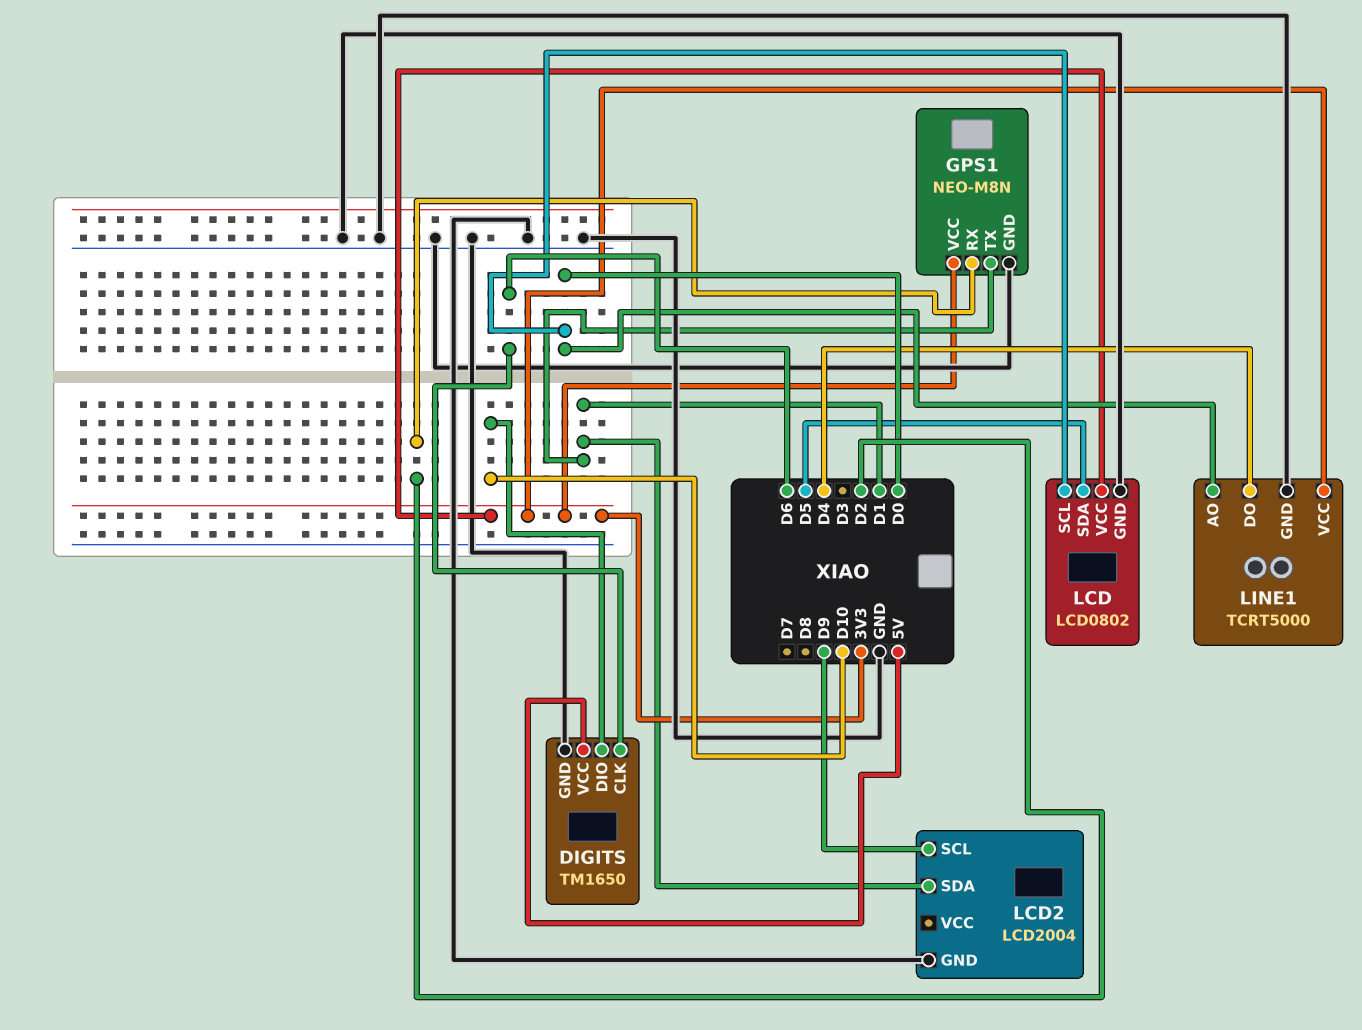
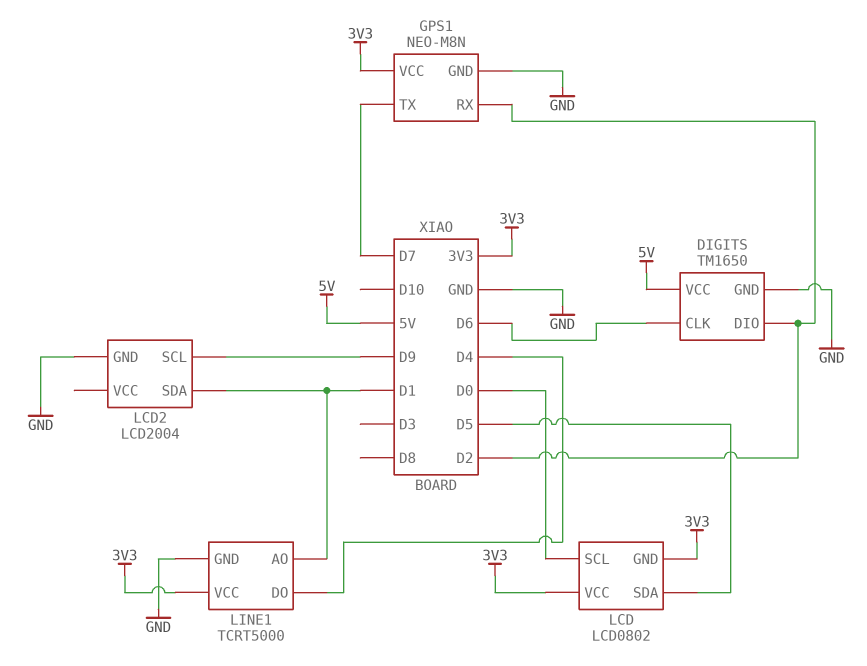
DIGITS pin DIO: D10 -> D2
GPS1 pin TX: D1 -> D7
LCD pin GND: GND -> 3V3
LINE1 pin AO: D0 -> D1

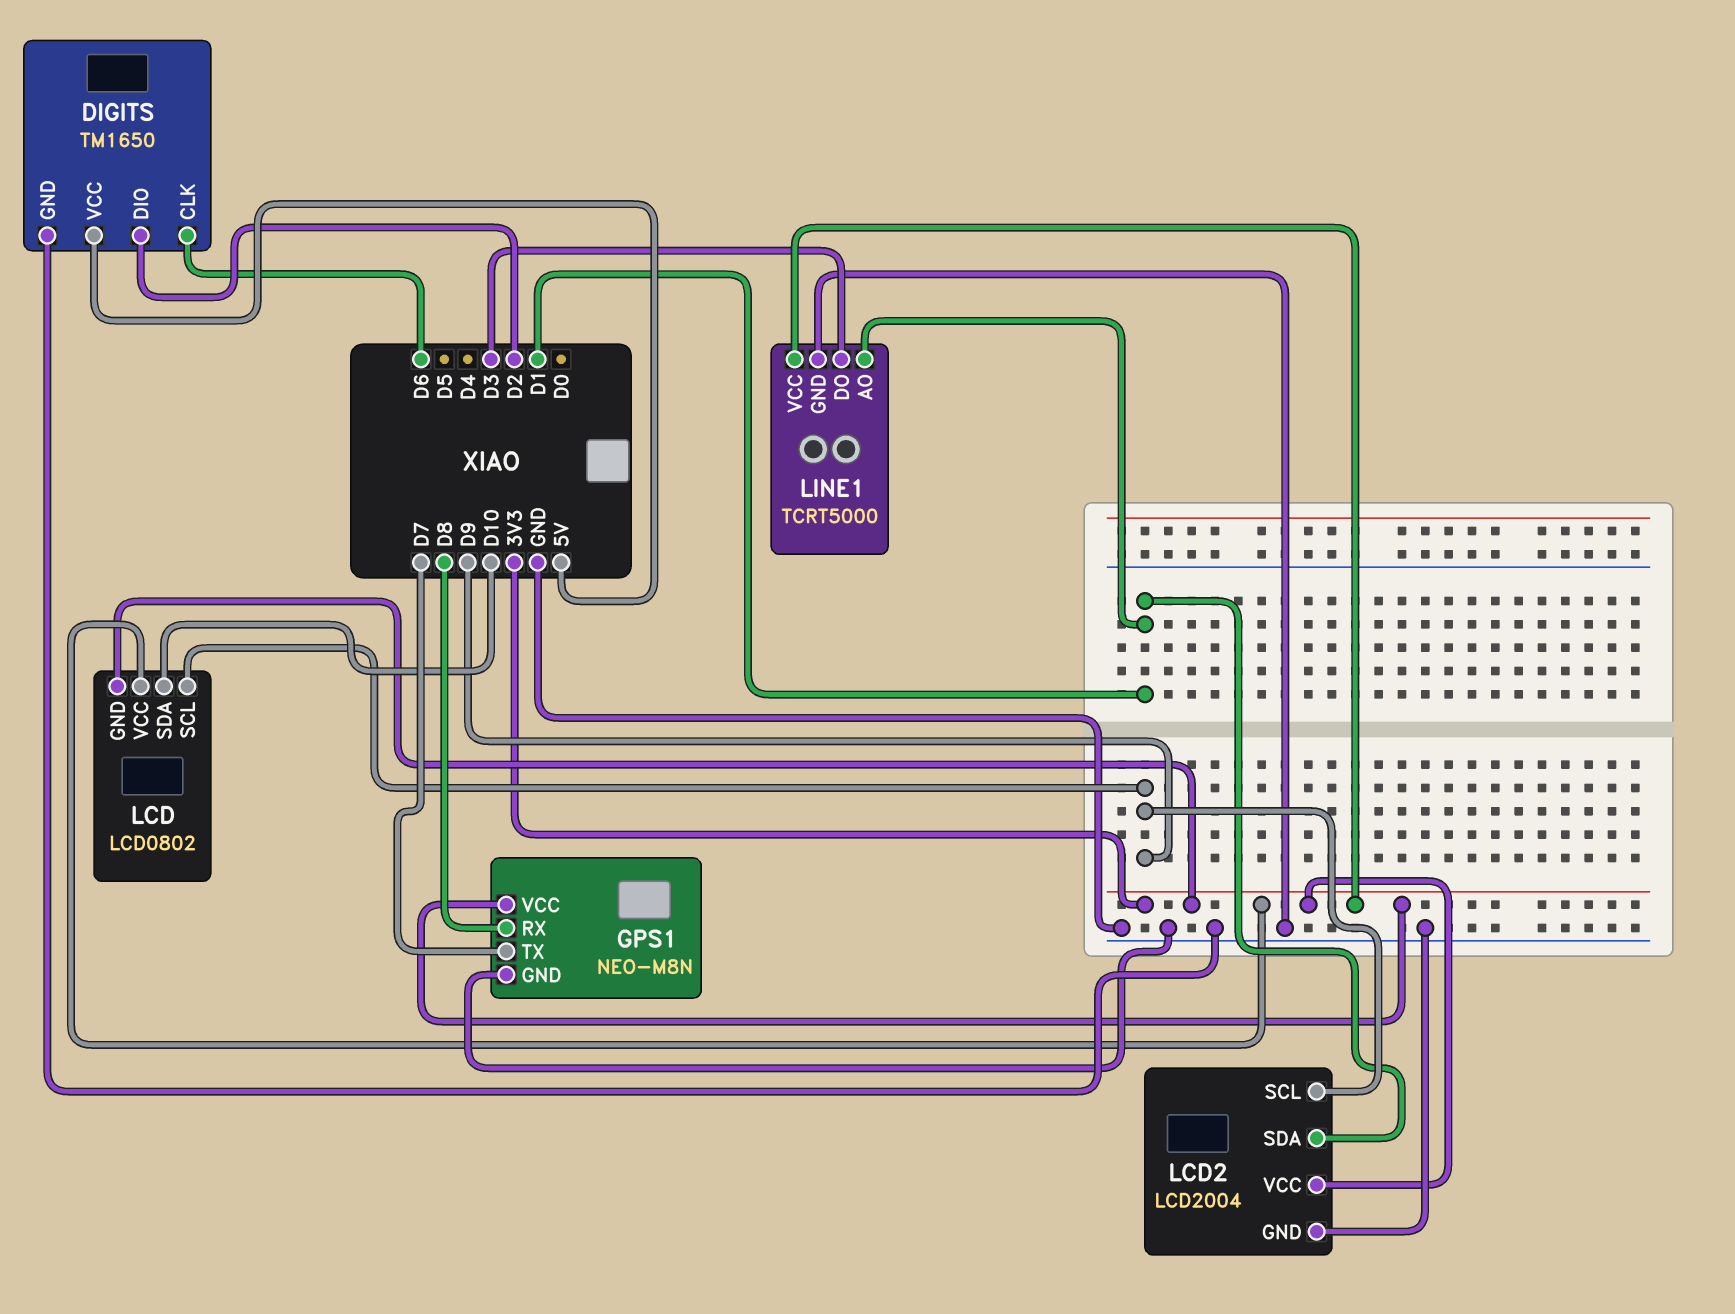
GPS1 pin RX: D2 -> D8
LCD pin SCL: D0 -> D9
LCD pin SDA: D5 -> D10
LCD2 pin VCC: none -> 3V3
LINE1 pin DO: D4 -> D3

